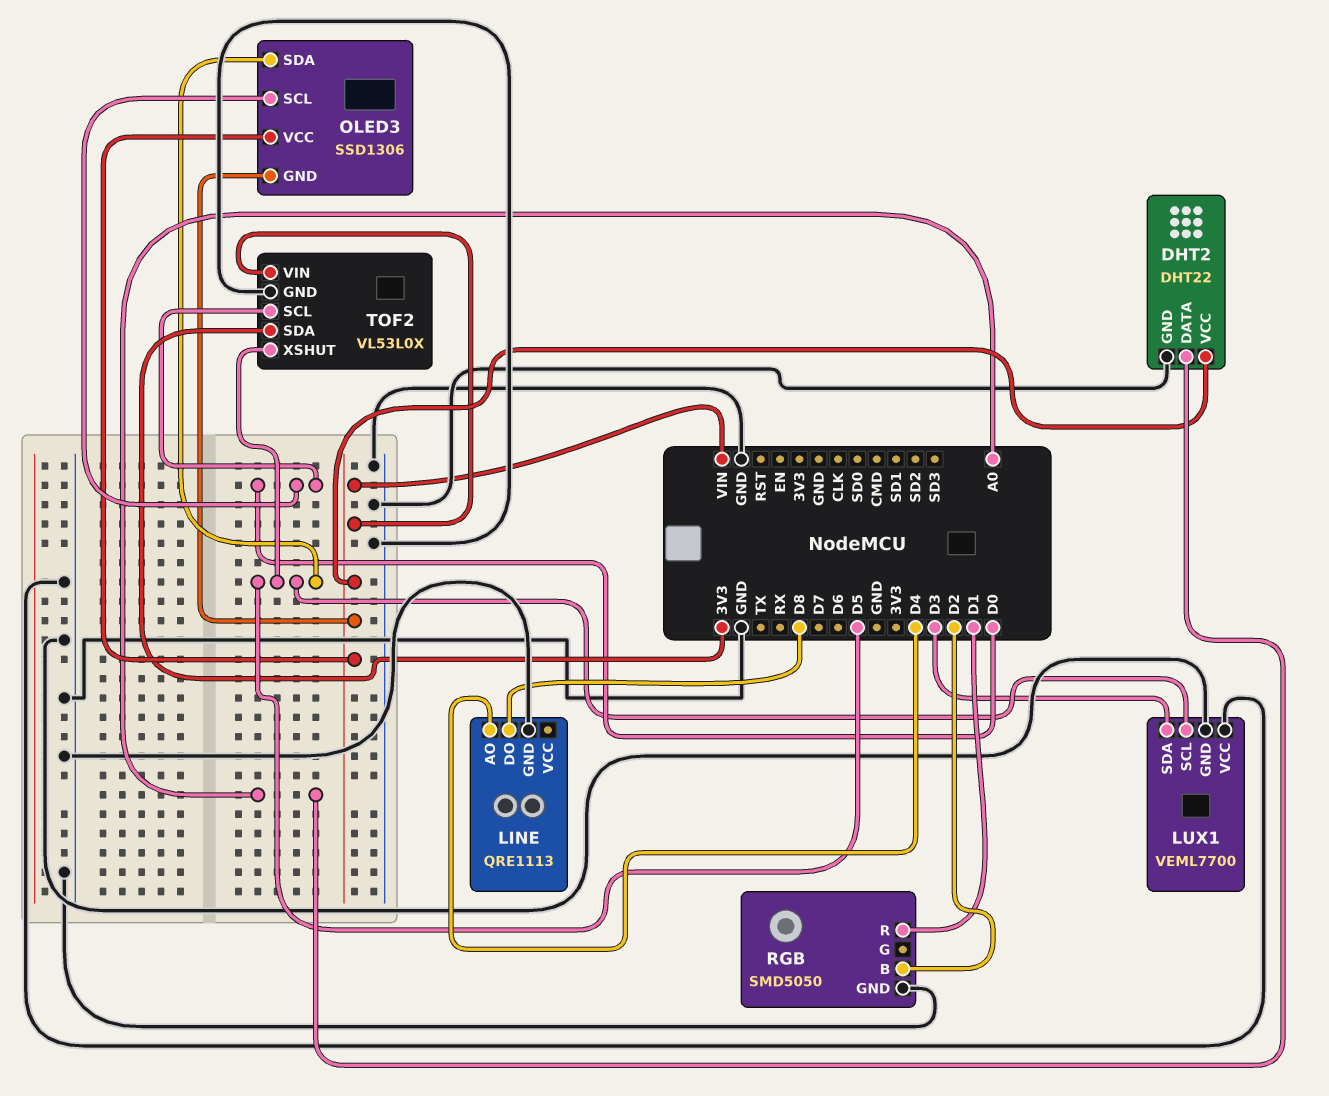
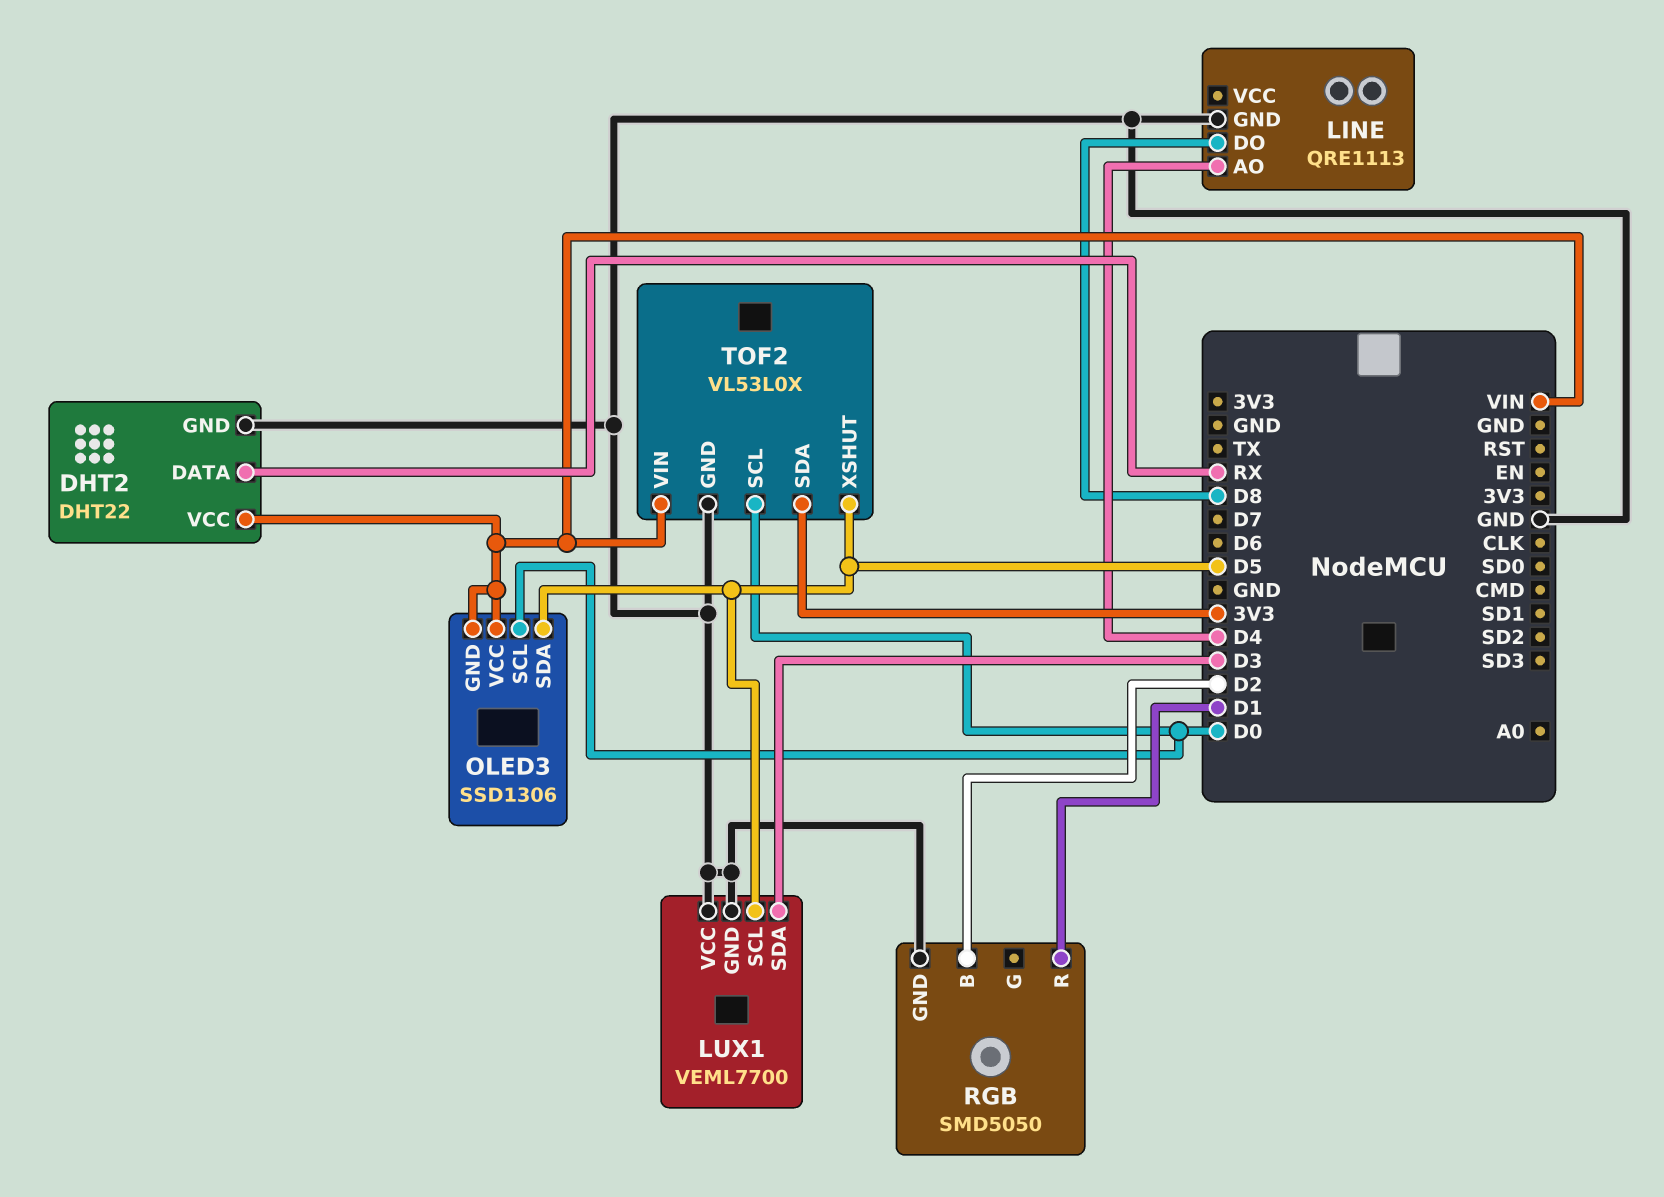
DHT2 pin DATA: A0 -> RX

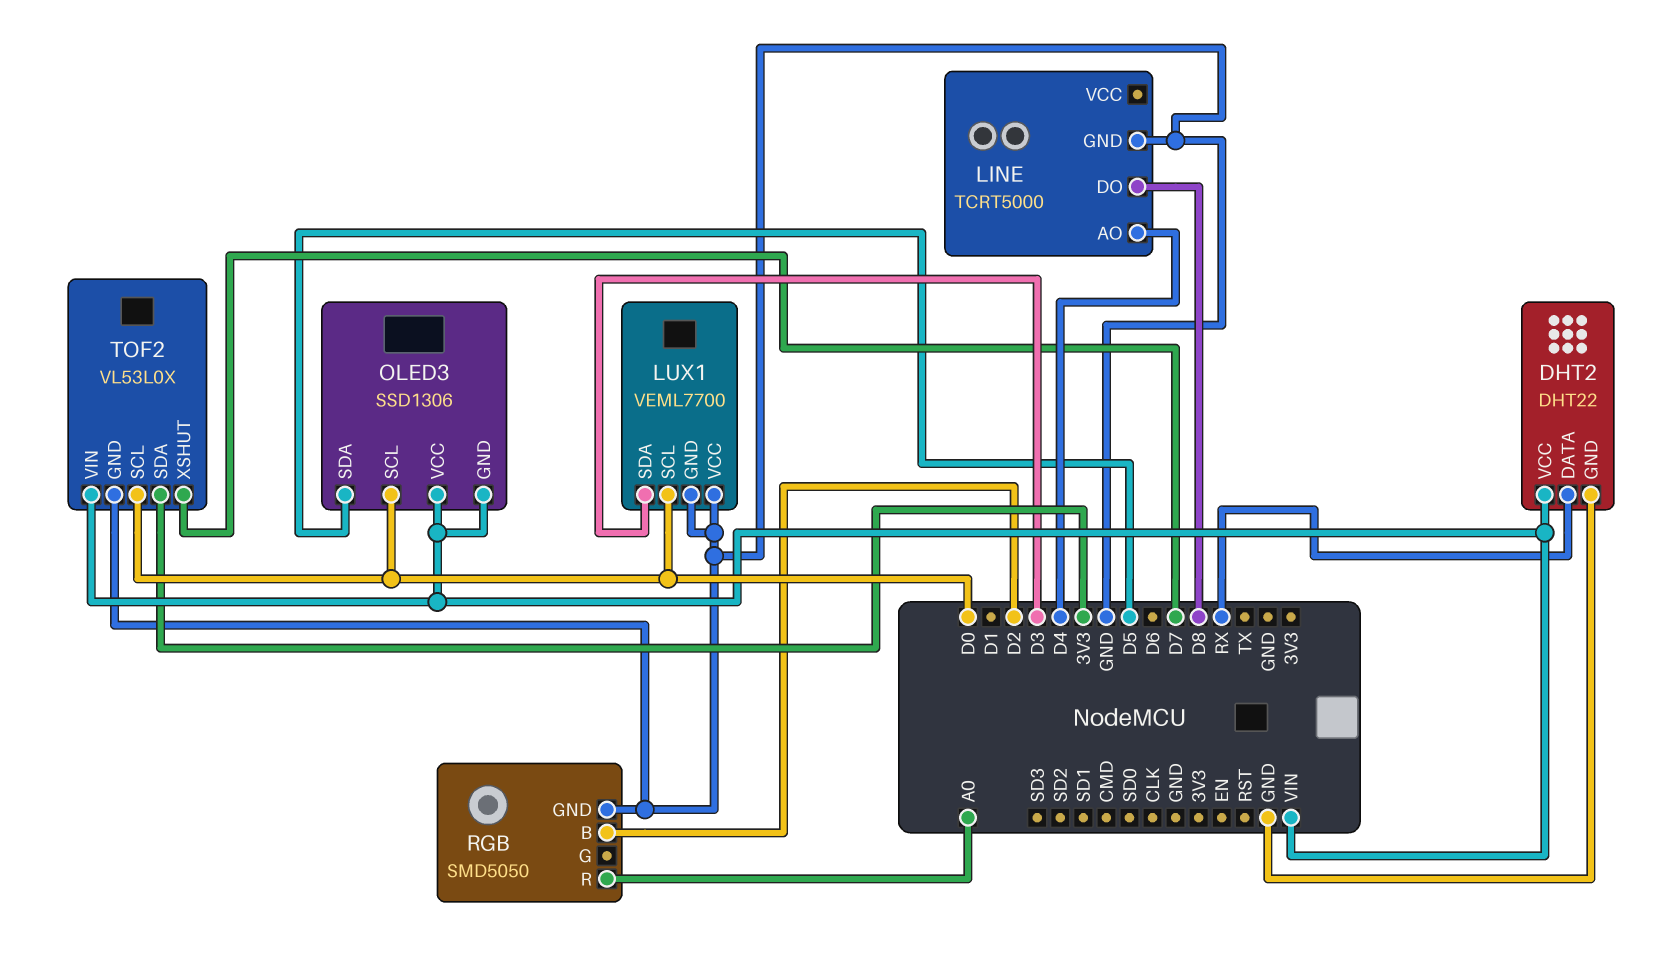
LINE: QRE1113 -> TCRT5000
LUX1 pin SCL: D5 -> D0
RGB pin R: D1 -> A0
TOF2 pin XSHUT: D5 -> D7

